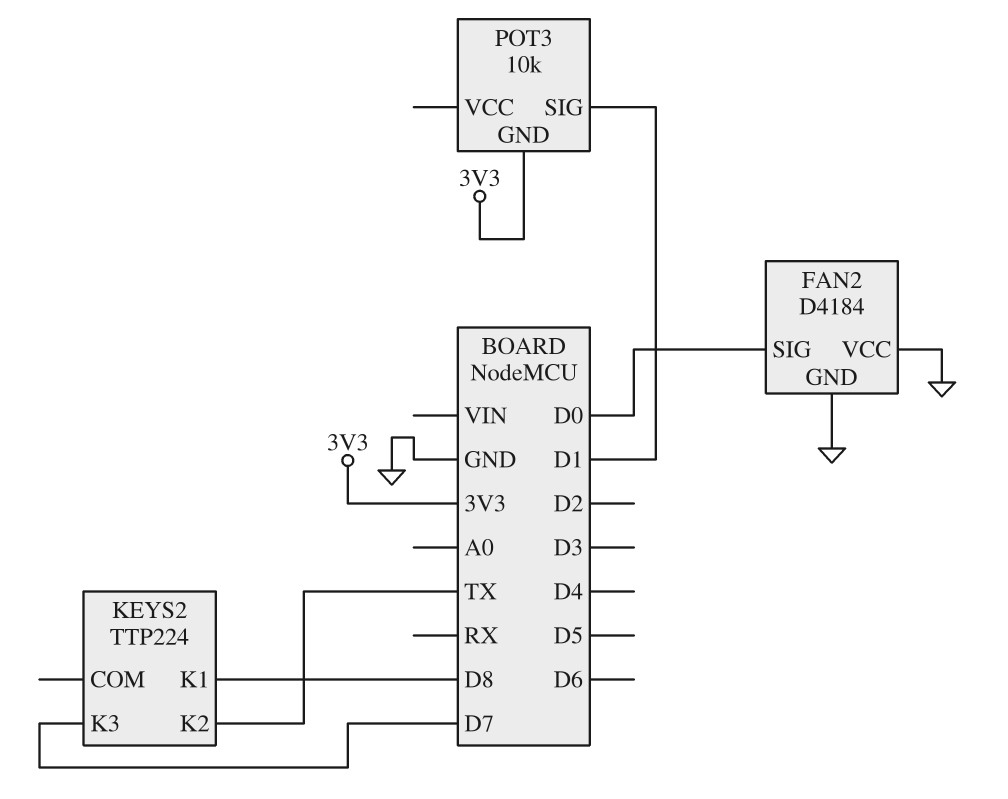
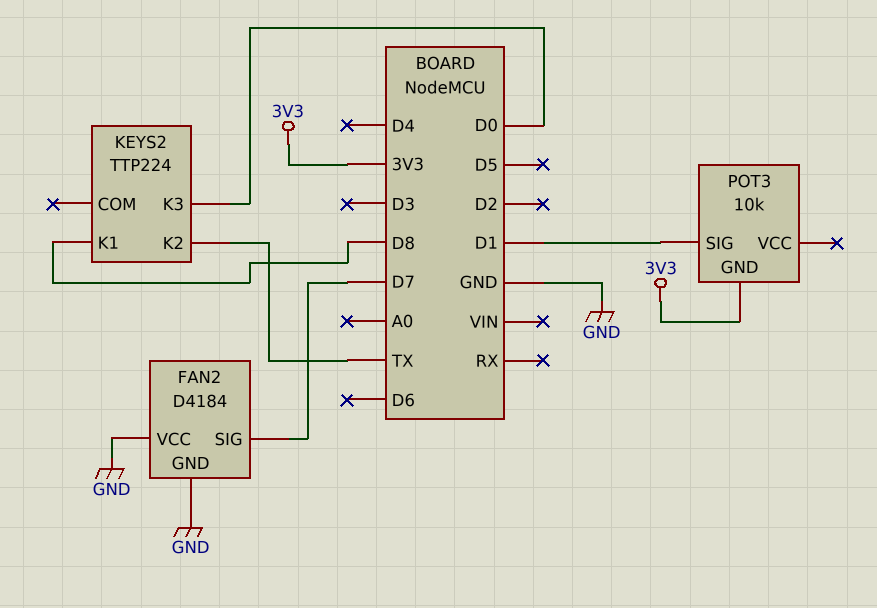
FAN2 pin SIG: D0 -> D7
KEYS2 pin K3: D7 -> D0

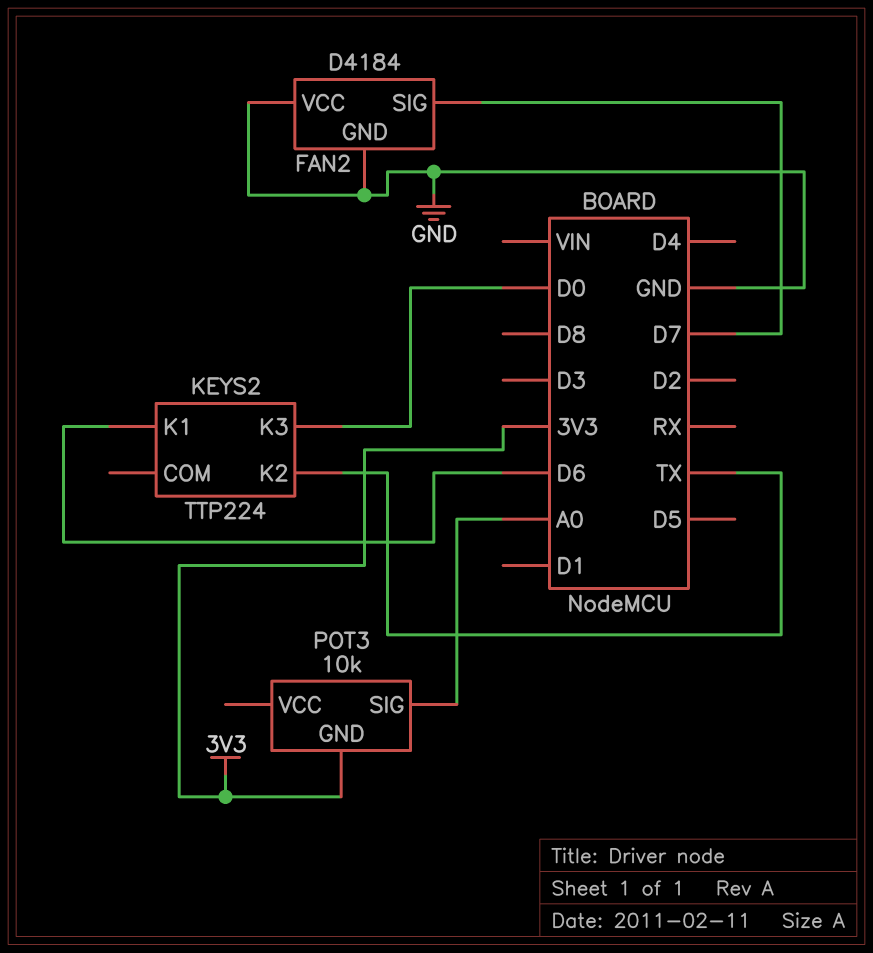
KEYS2 pin K1: D8 -> D6
POT3 pin SIG: D1 -> A0

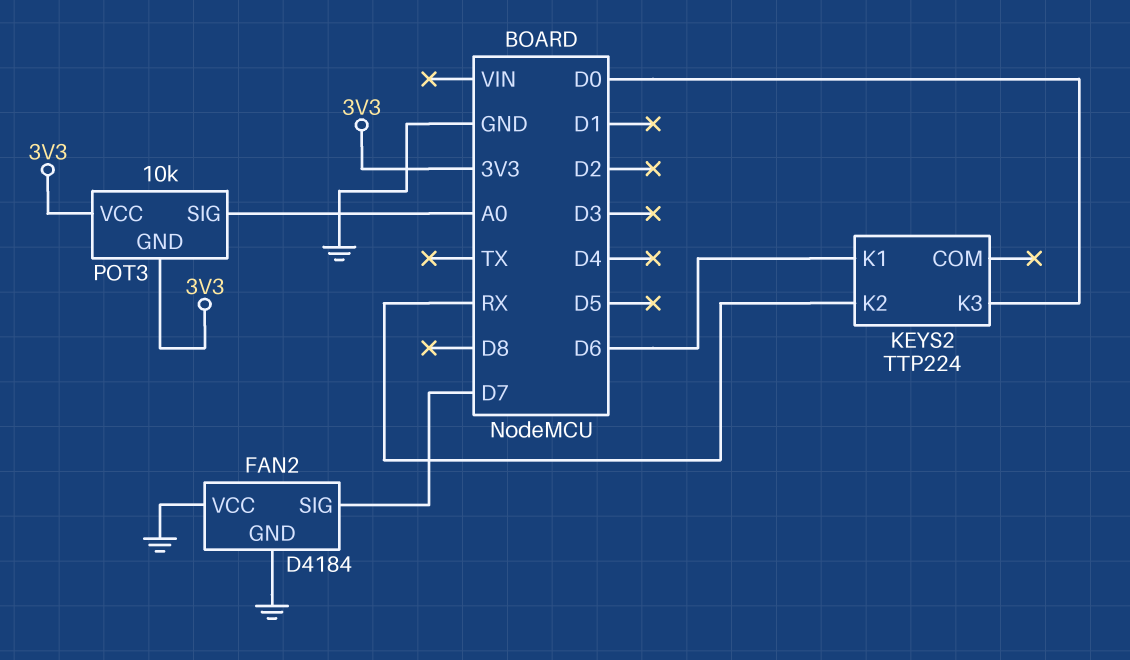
KEYS2 pin K2: TX -> RX
POT3 pin VCC: none -> 3V3

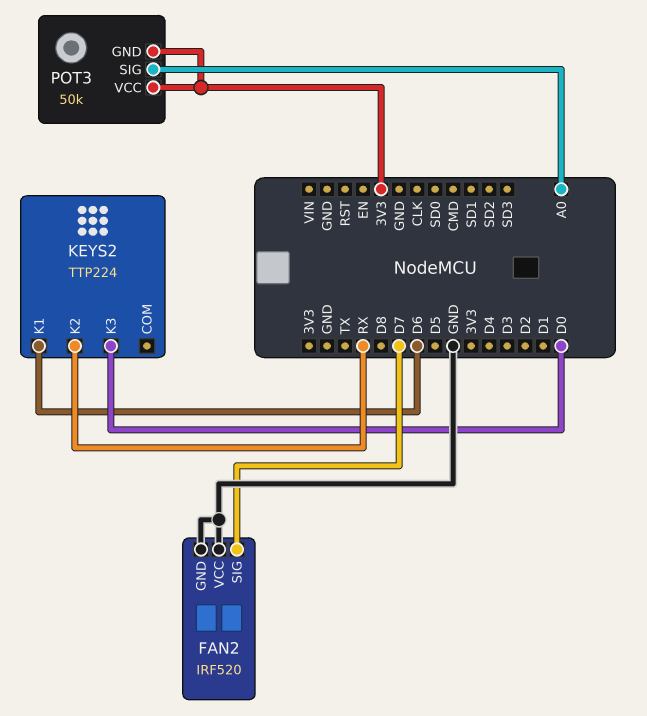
FAN2: D4184 -> IRF520
POT3: 10k -> 50k

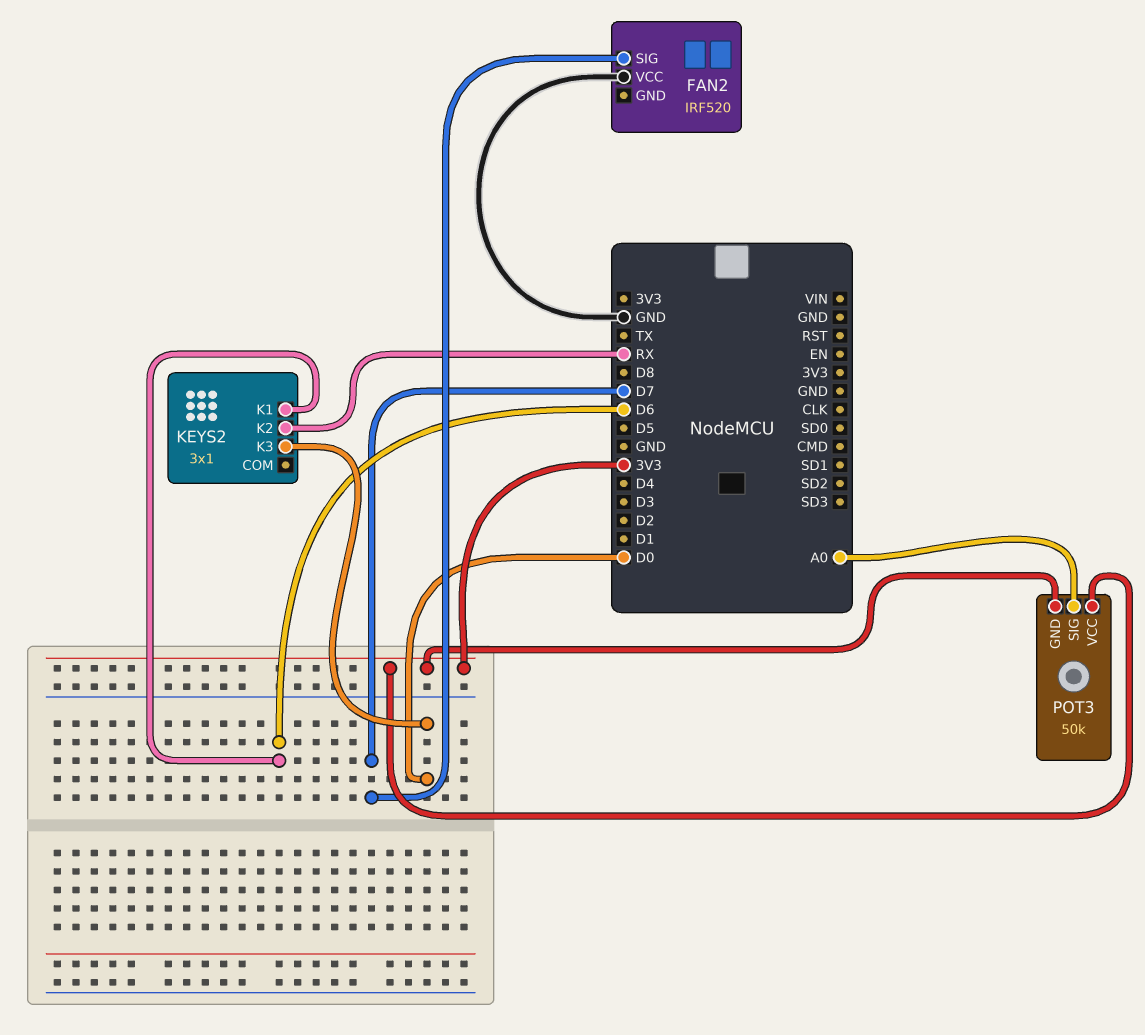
FAN2 pin GND: GND -> none
KEYS2: TTP224 -> 3x1

